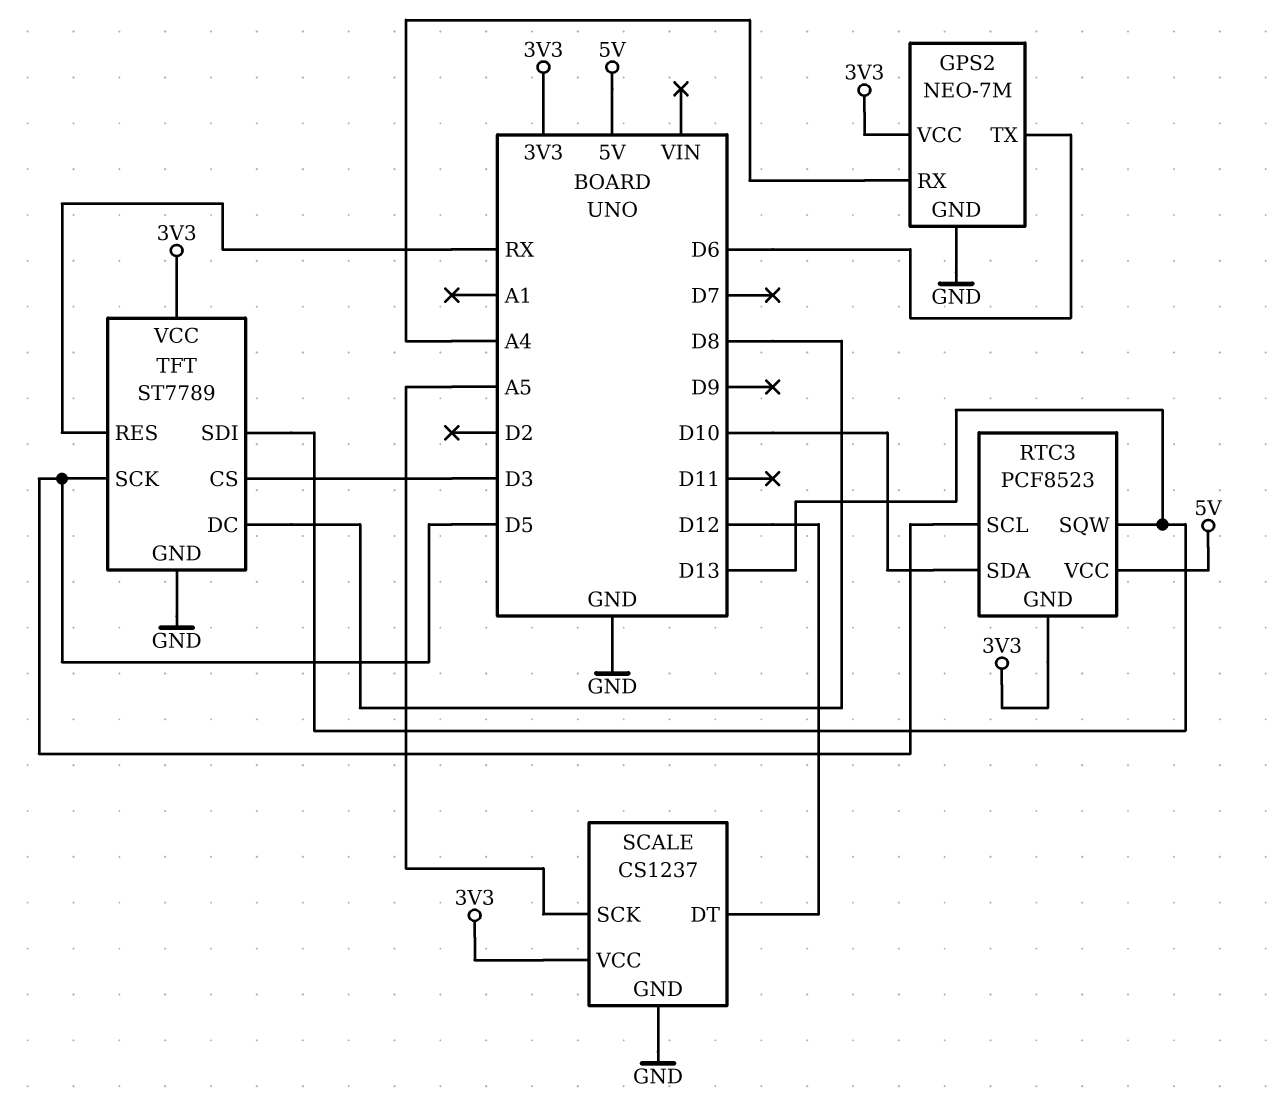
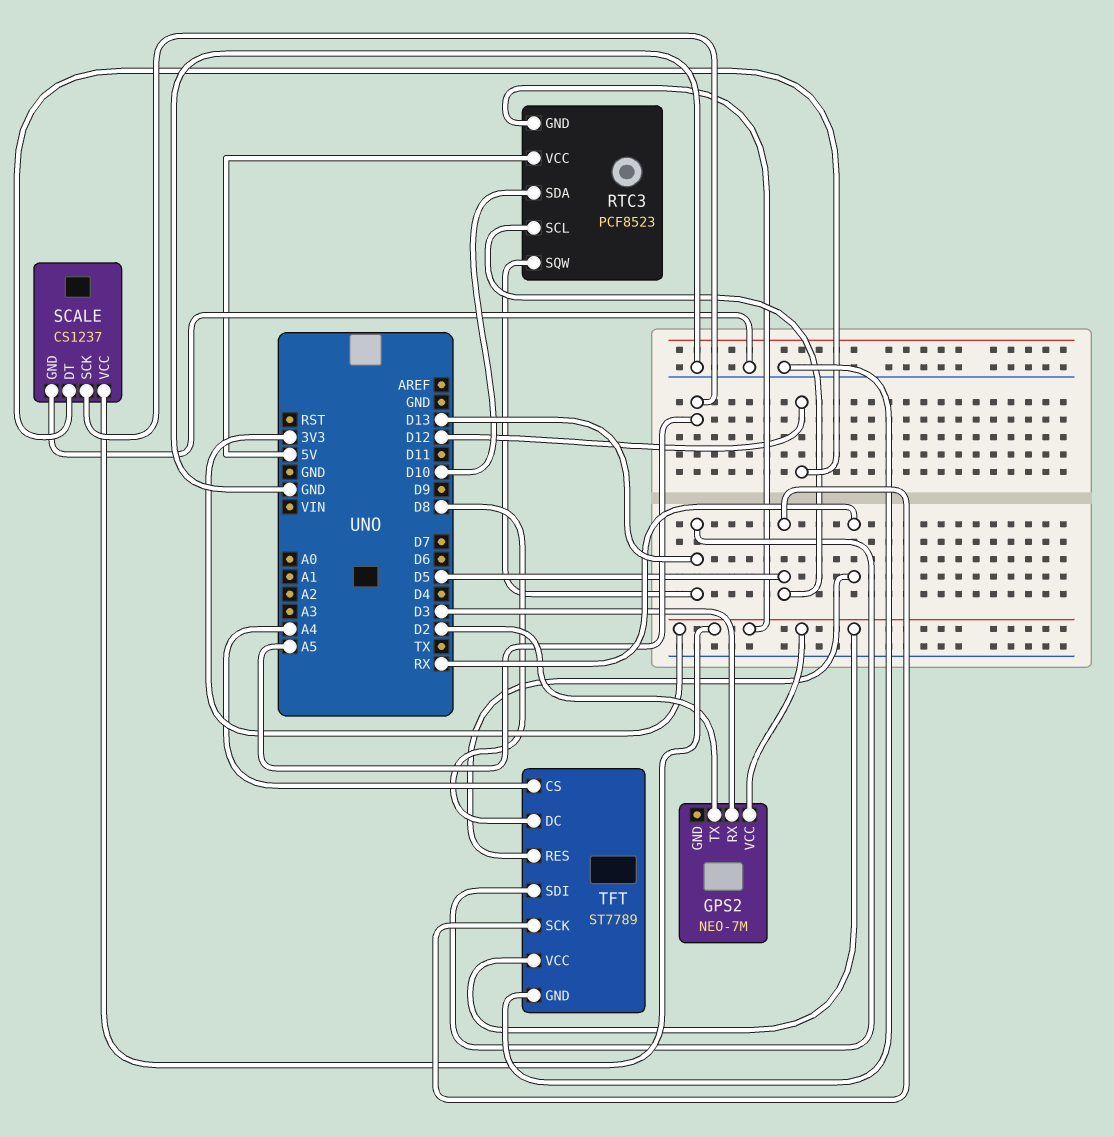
GPS2 pin GND: GND -> none
GPS2 pin RX: A4 -> D3
GPS2 pin TX: D6 -> D2
TFT pin CS: D3 -> A4

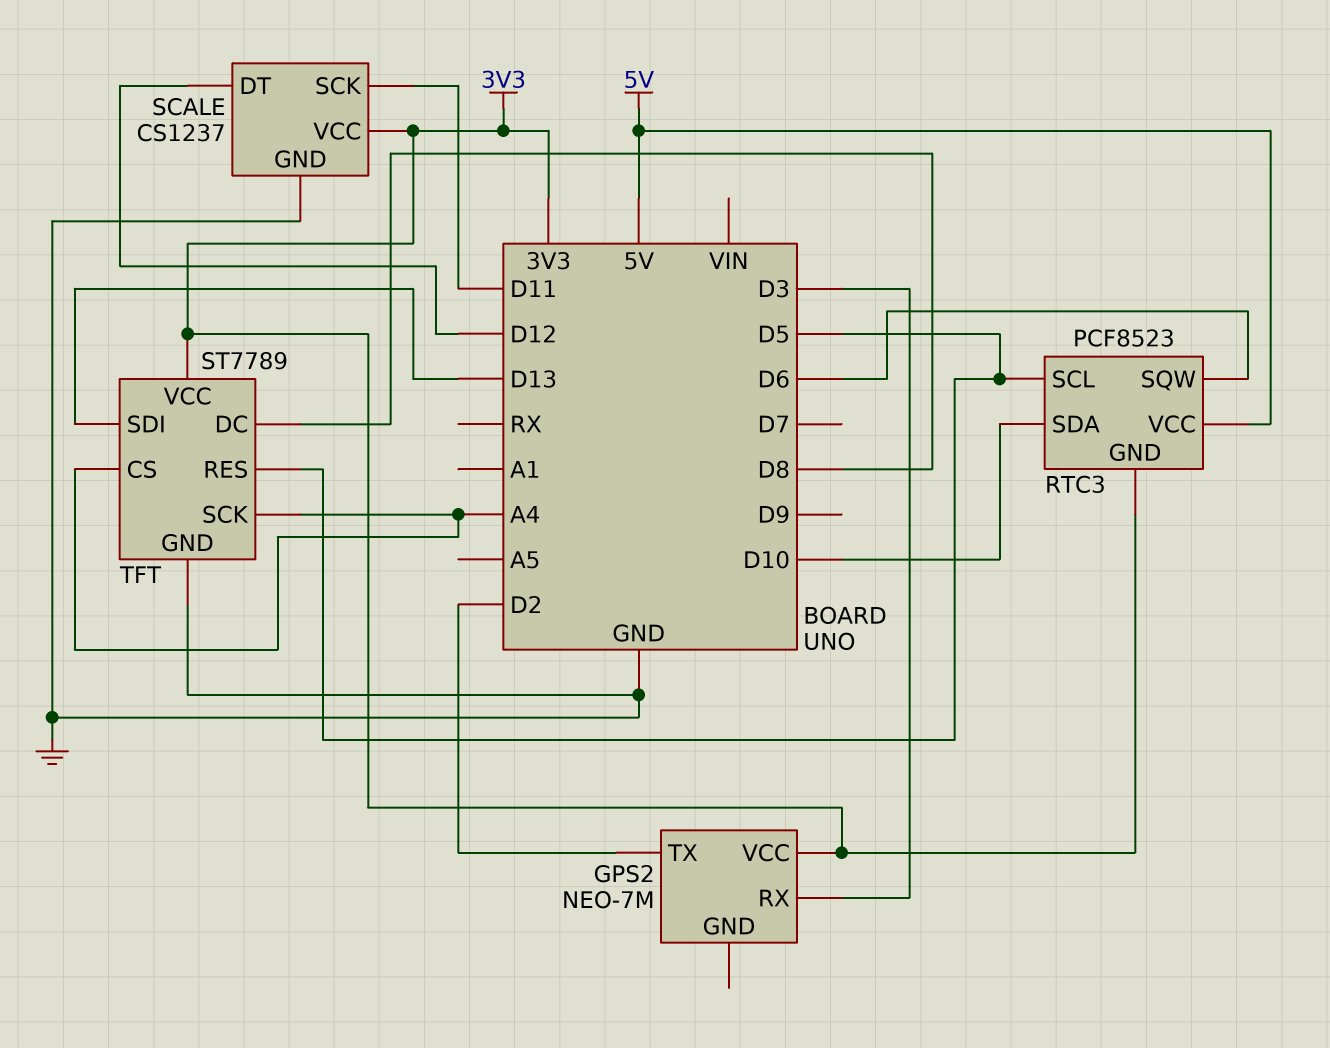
RTC3 pin SQW: D13 -> D6
SCALE pin SCK: A5 -> D11
TFT pin RES: RX -> D5
TFT pin SCK: D5 -> A4

